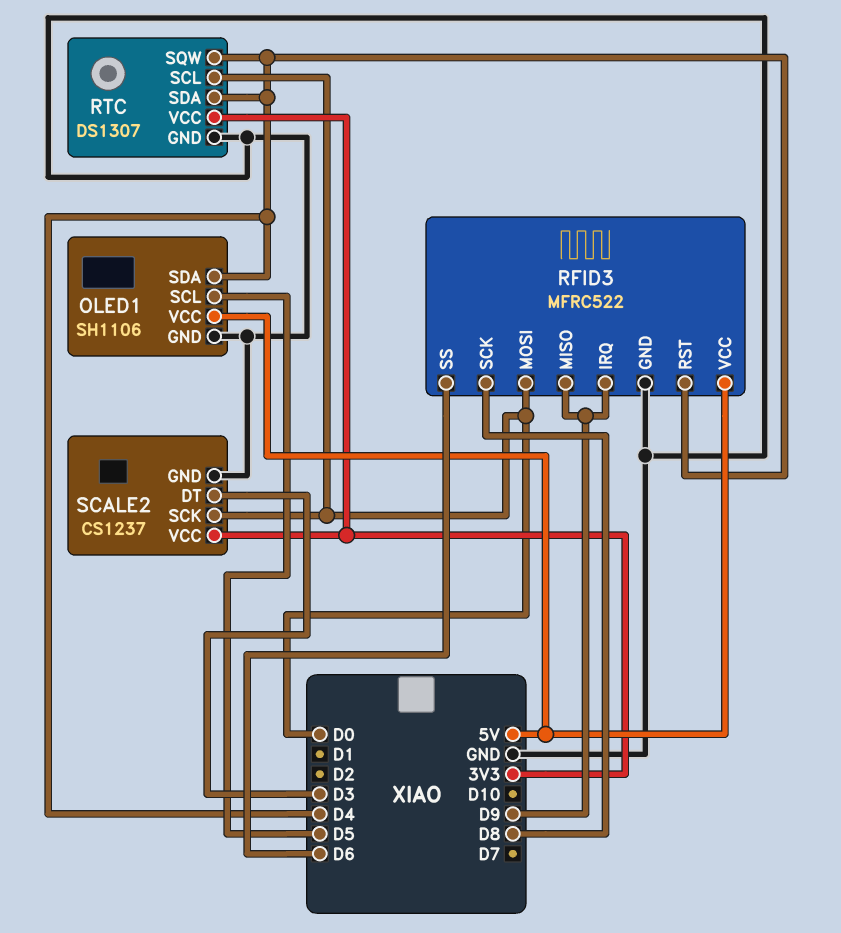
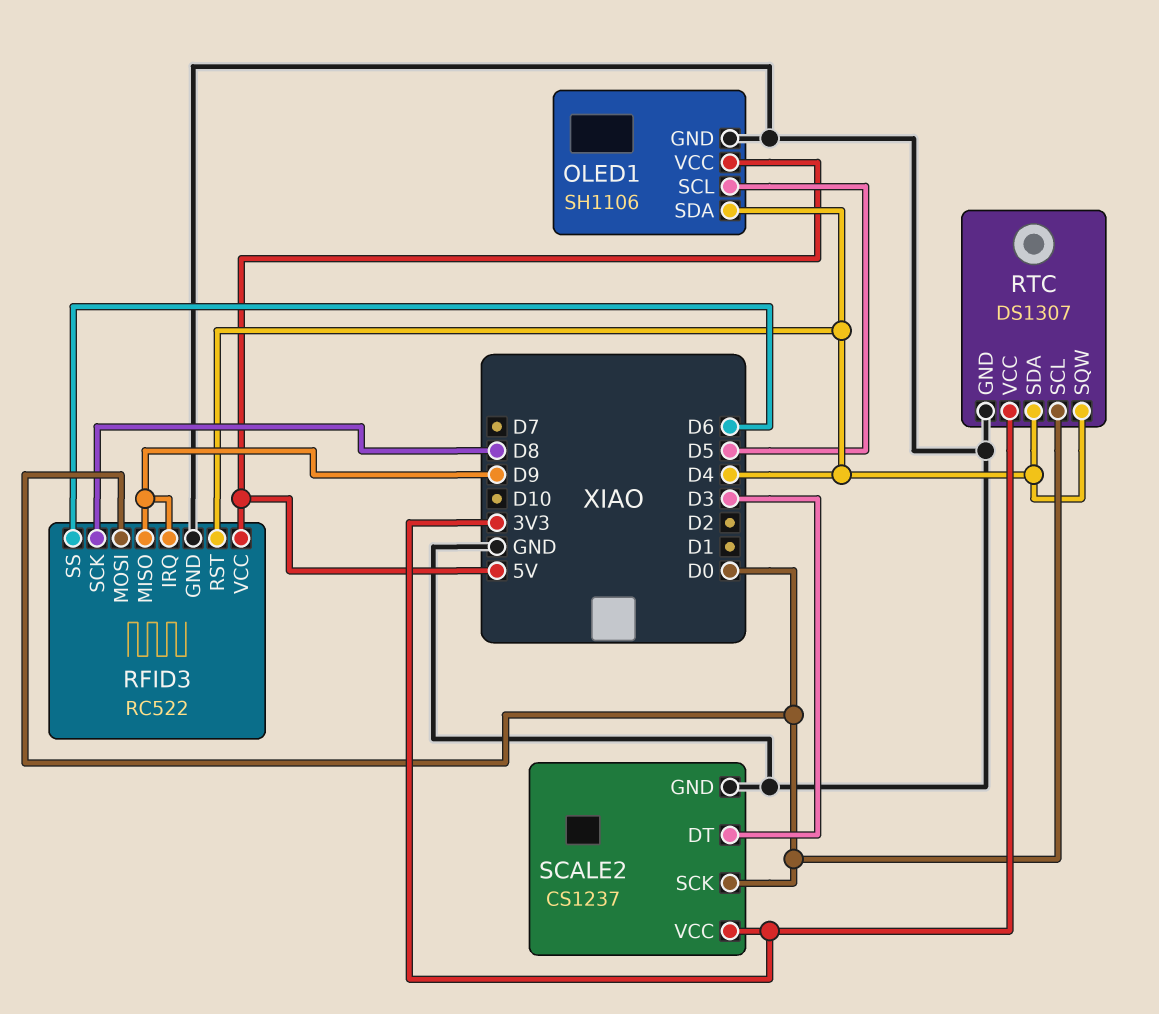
RFID3: MFRC522 -> RC522

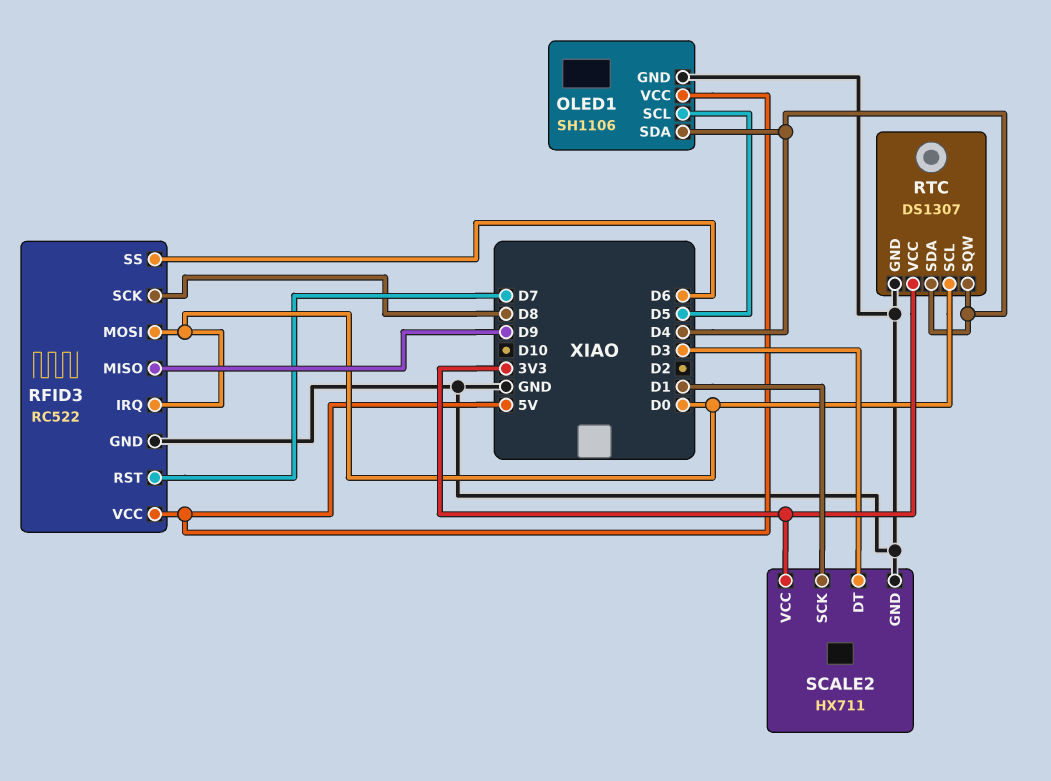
RFID3 pin IRQ: D9 -> D0
RFID3 pin RST: D4 -> D7
SCALE2: CS1237 -> HX711
SCALE2 pin SCK: D0 -> D1

